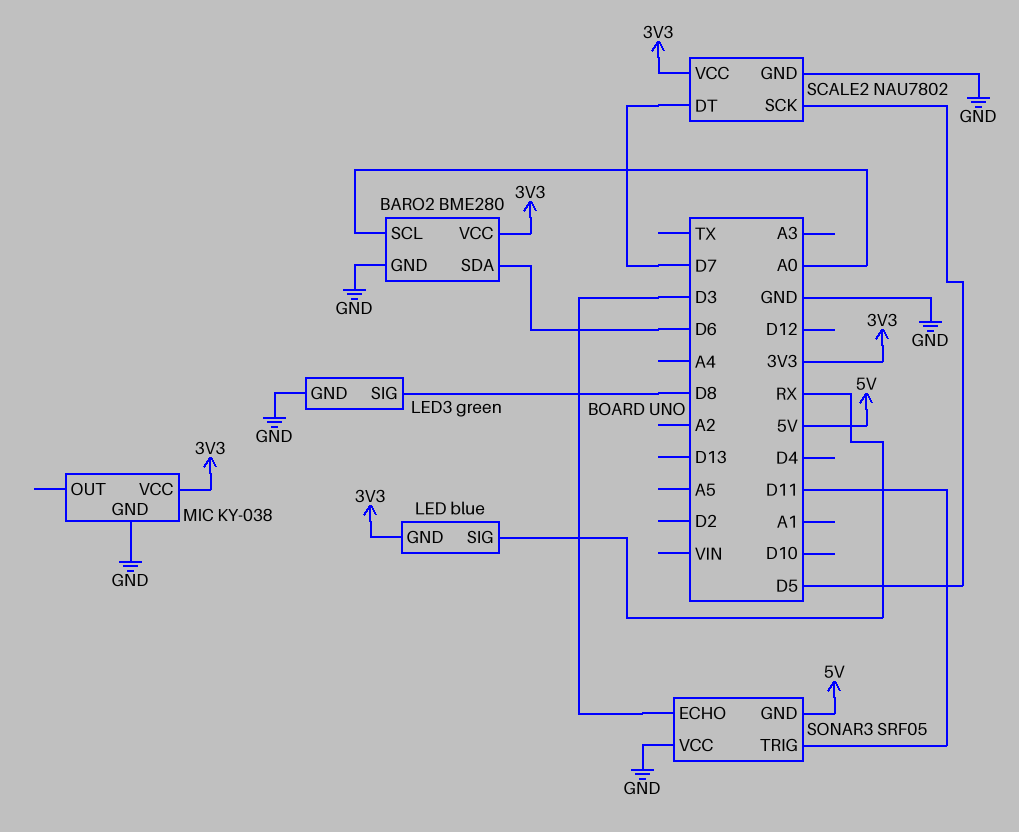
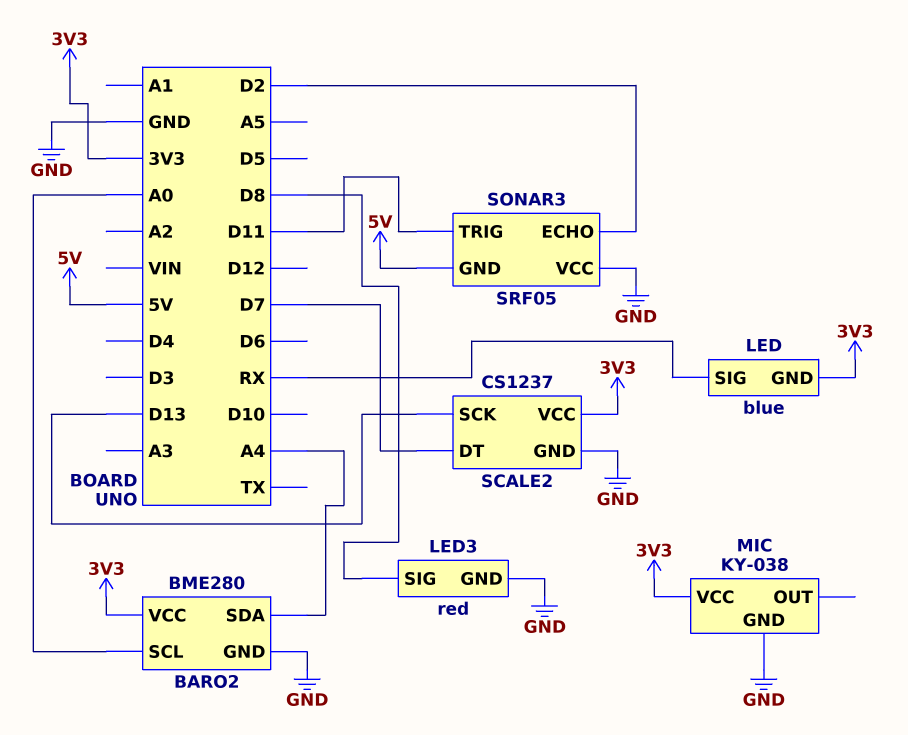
BARO2 pin SDA: D6 -> A4
LED3: green -> red
SCALE2: NAU7802 -> CS1237
SCALE2 pin SCK: D5 -> D13
SONAR3 pin ECHO: D3 -> D2

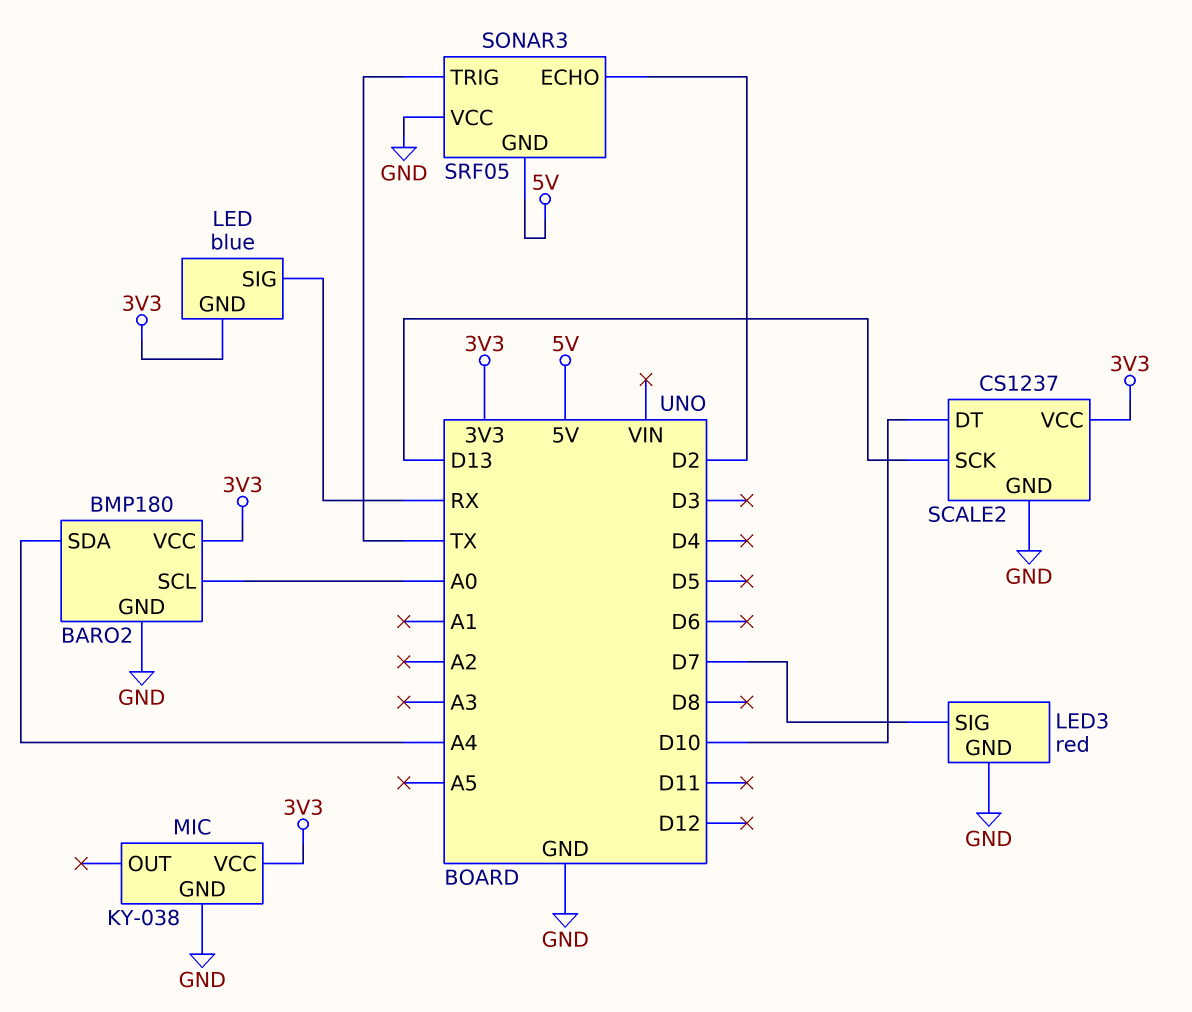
BARO2: BME280 -> BMP180
LED3 pin SIG: D8 -> D7
SCALE2 pin DT: D7 -> D10
SONAR3 pin TRIG: D11 -> TX

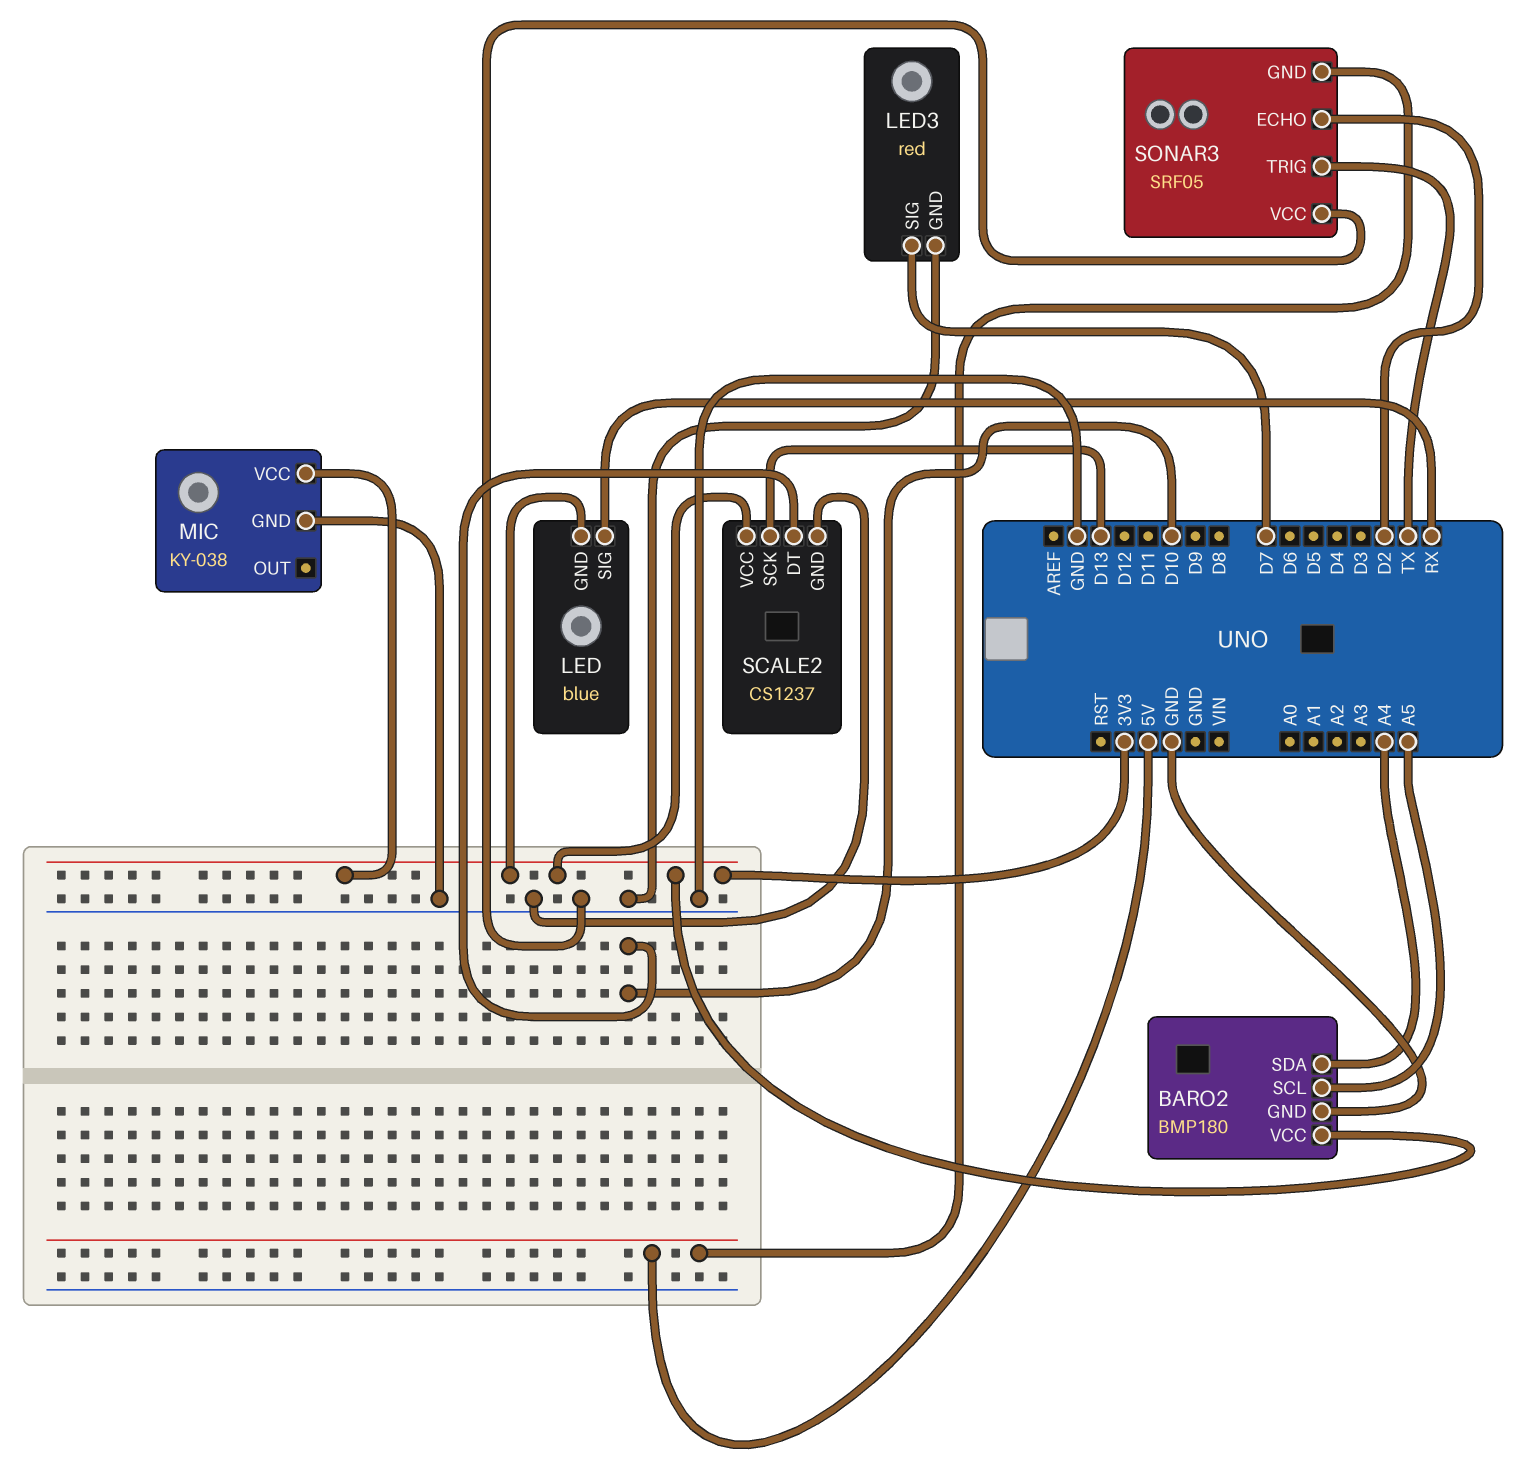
BARO2 pin SCL: A0 -> A5

